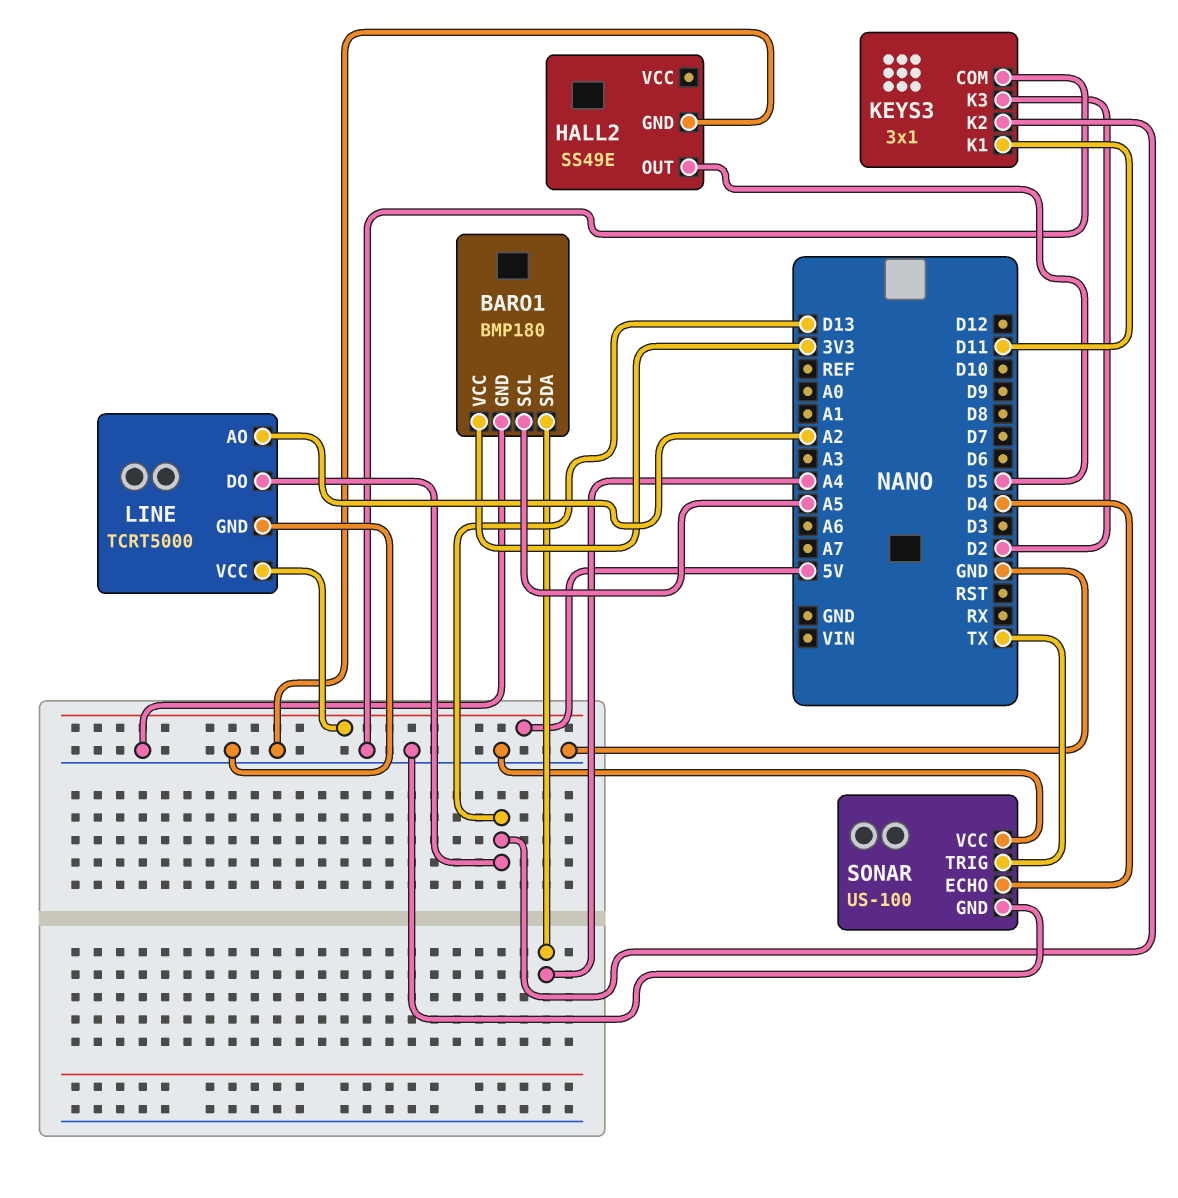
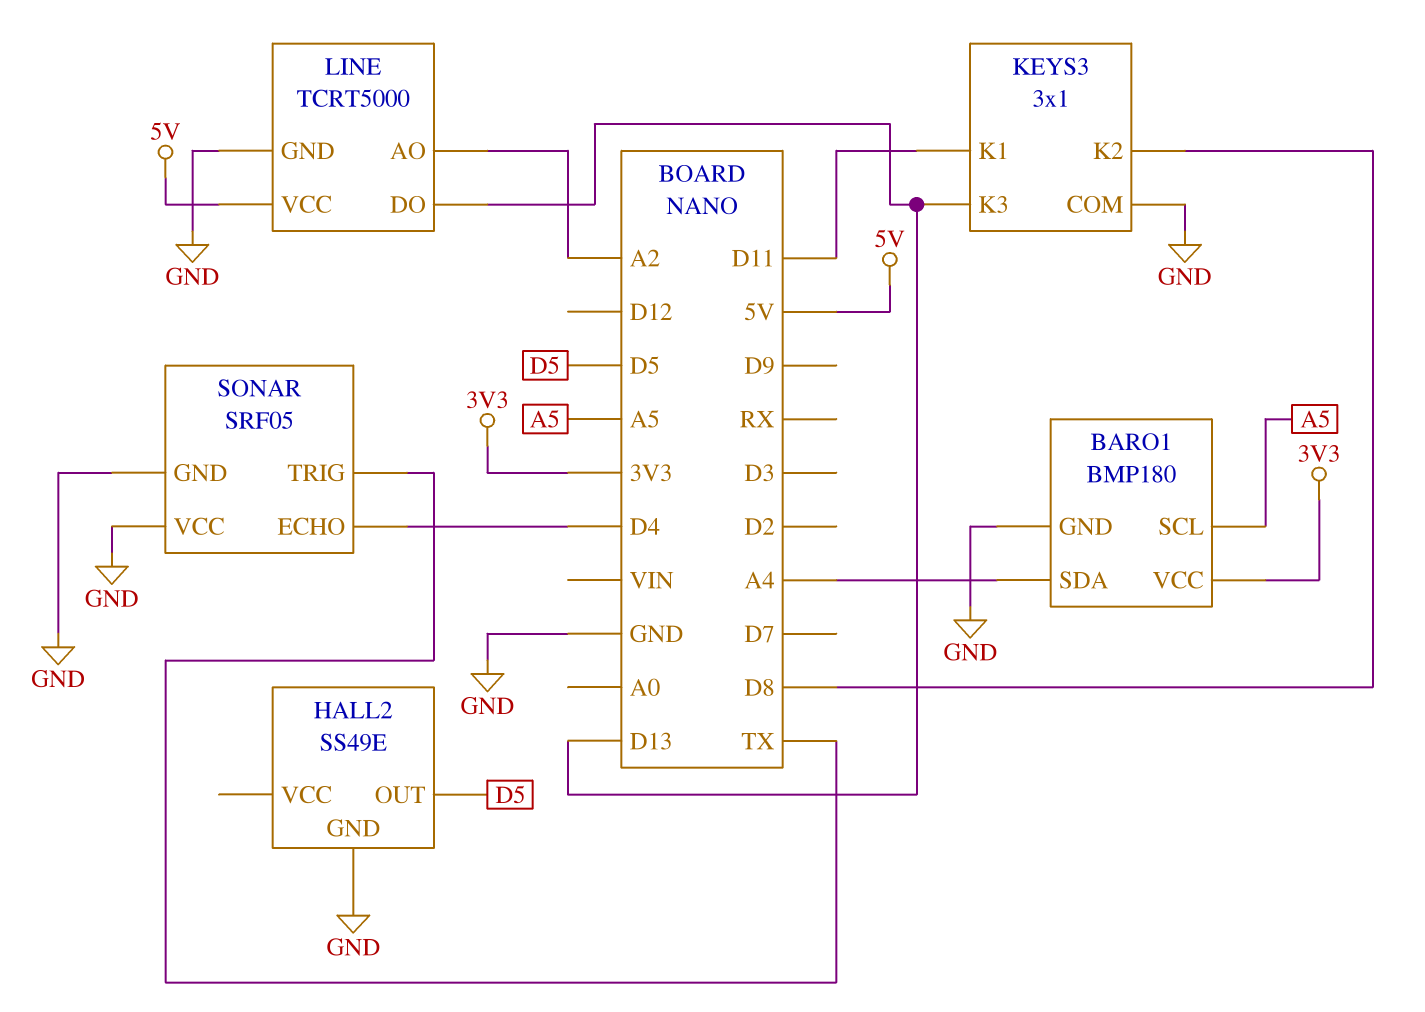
KEYS3 pin K2: D13 -> D8
KEYS3 pin K3: D2 -> D13
SONAR: US-100 -> SRF05

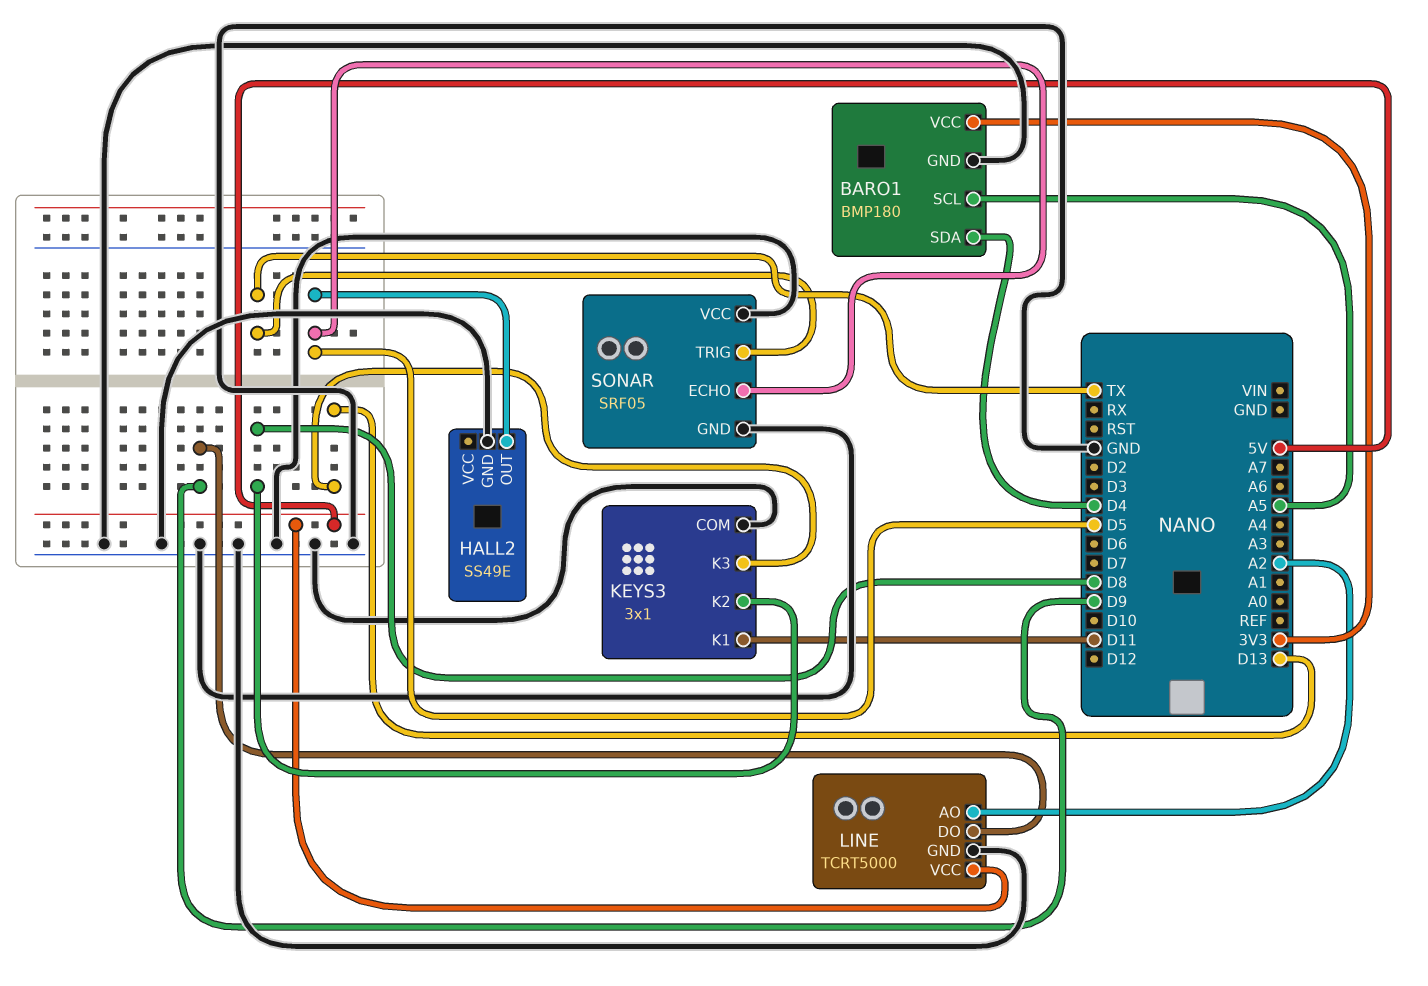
BARO1 pin SDA: A4 -> D4
LINE pin DO: D13 -> D9
SONAR pin ECHO: D4 -> D5

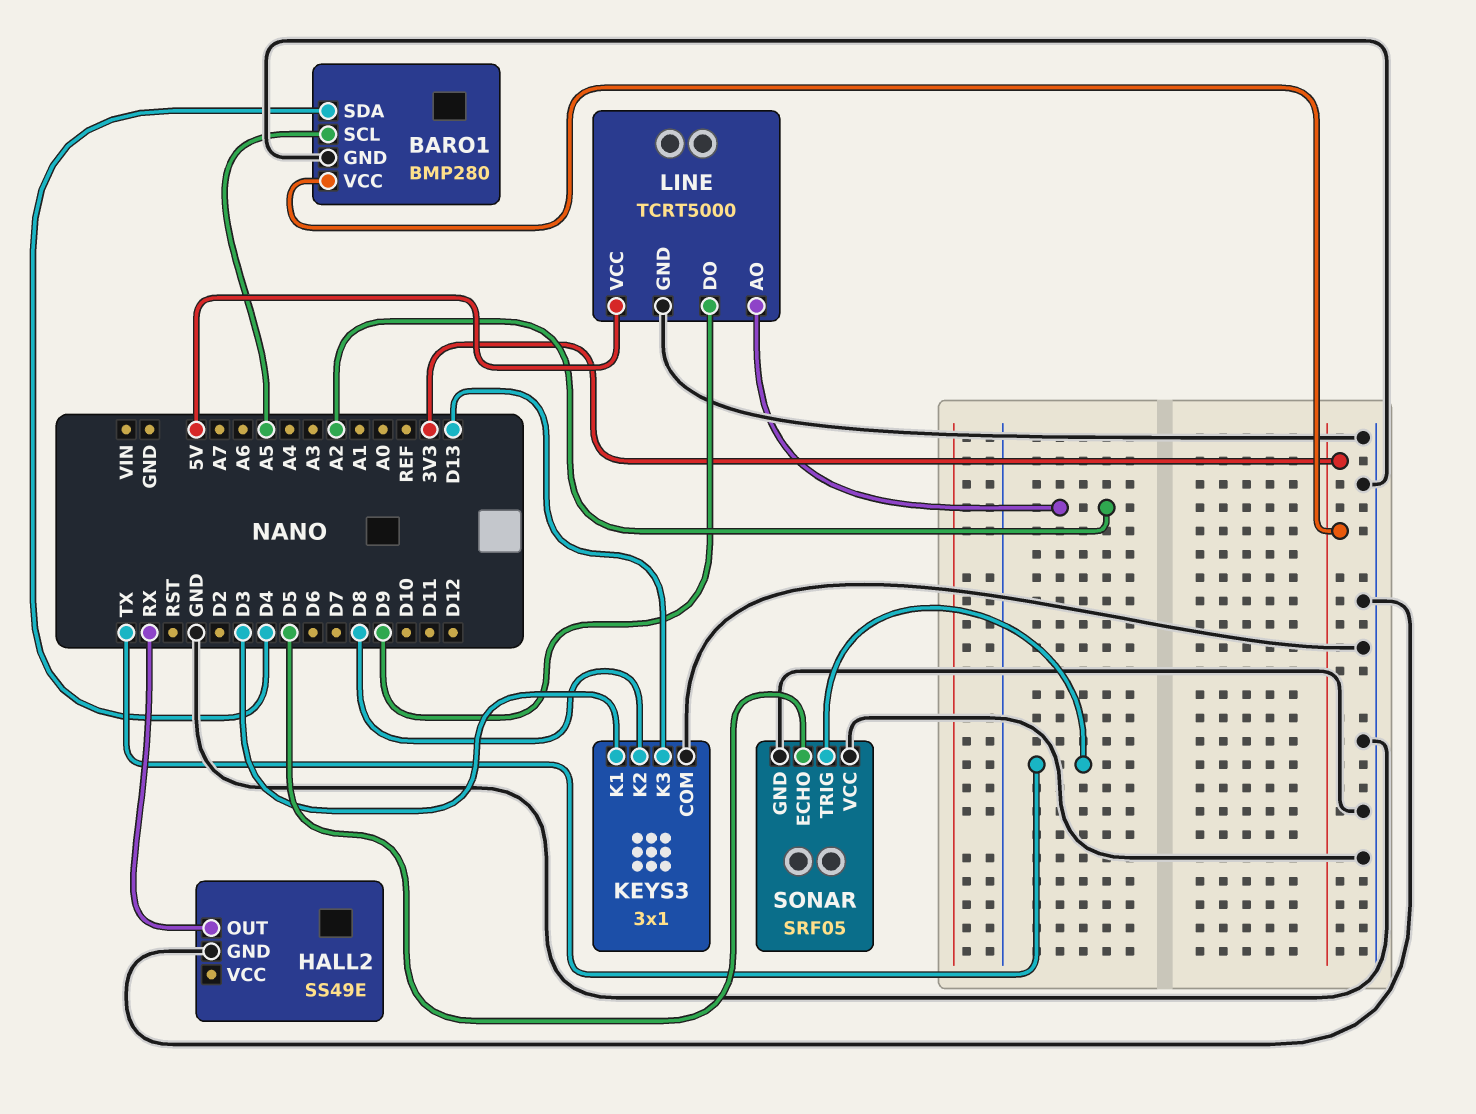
BARO1: BMP180 -> BMP280
HALL2 pin OUT: D5 -> RX
KEYS3 pin K1: D11 -> D3

